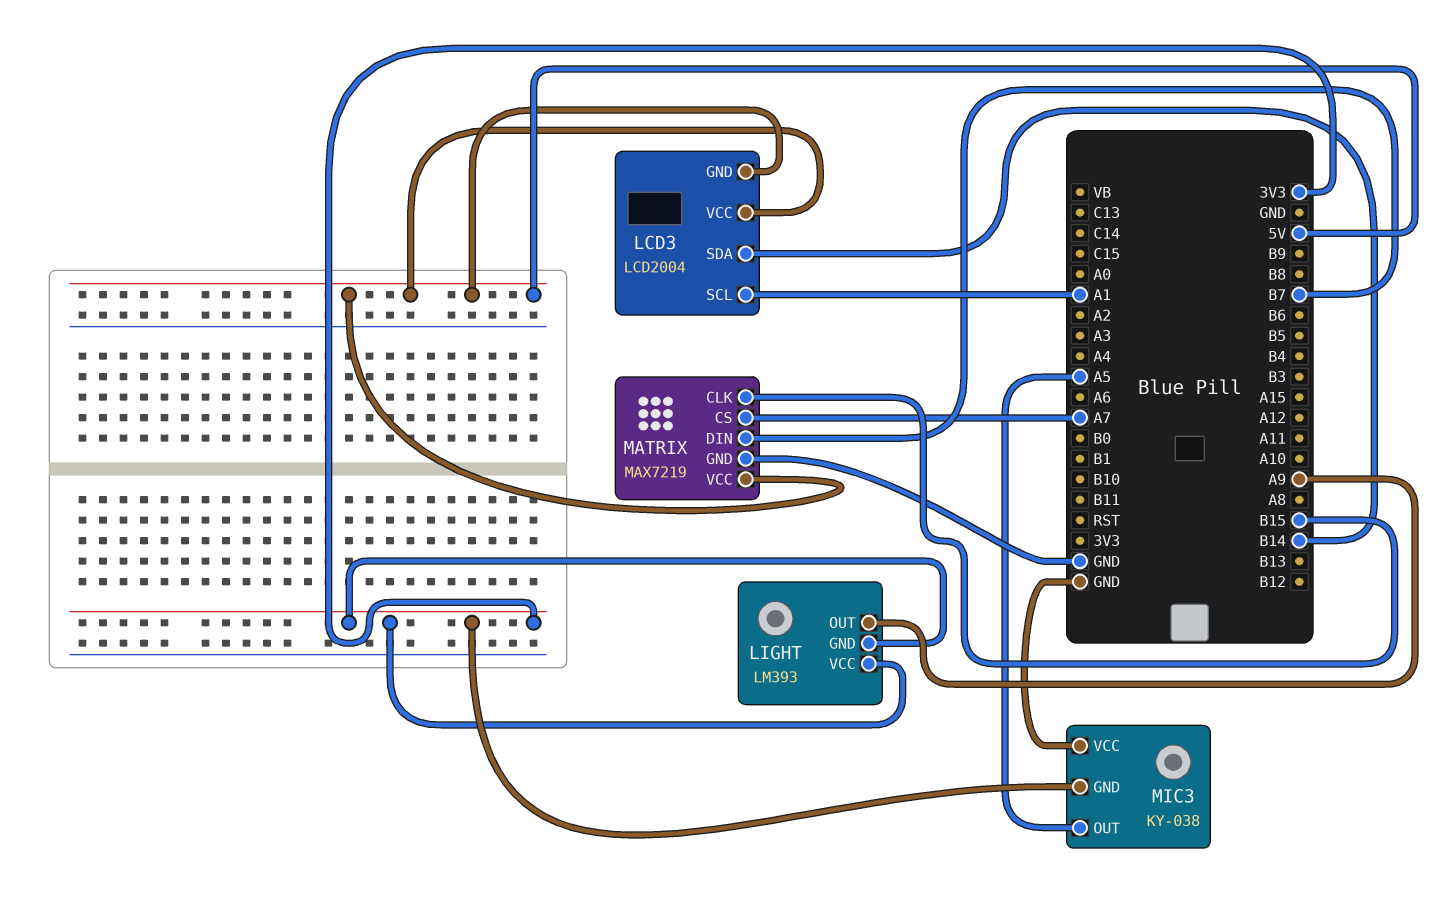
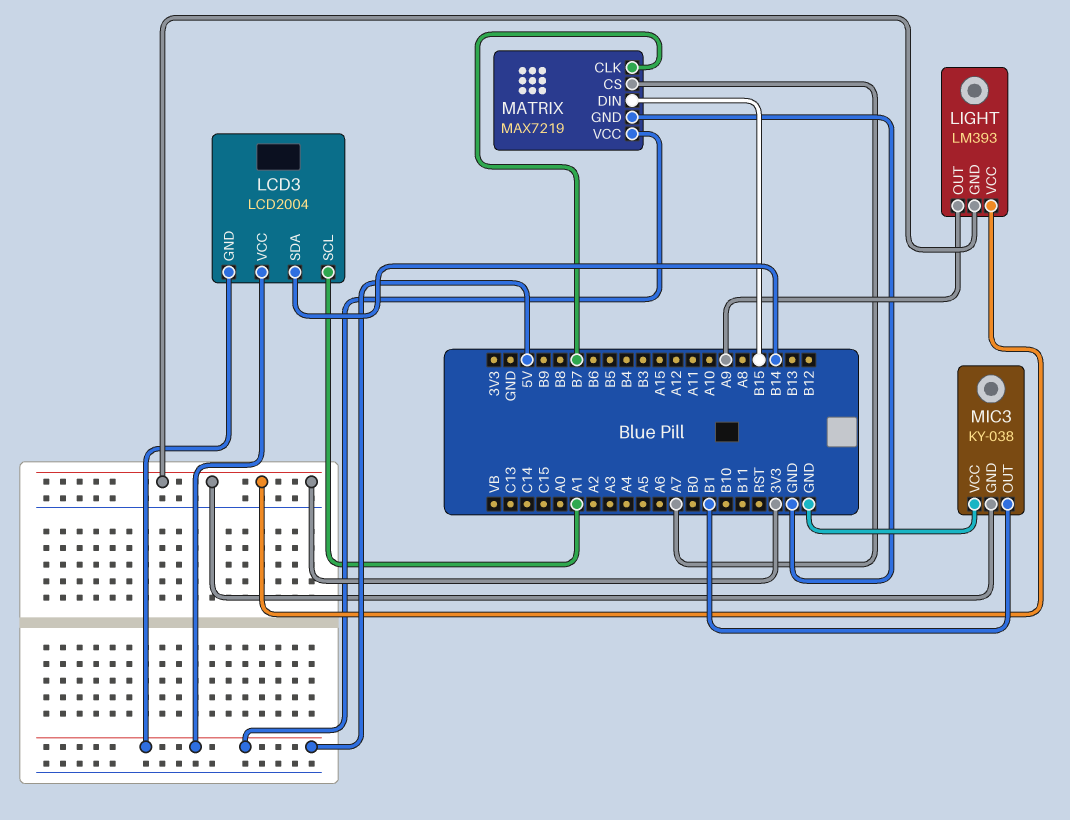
MATRIX pin CLK: B15 -> B7
MATRIX pin DIN: B7 -> B15
MIC3 pin OUT: A5 -> B1

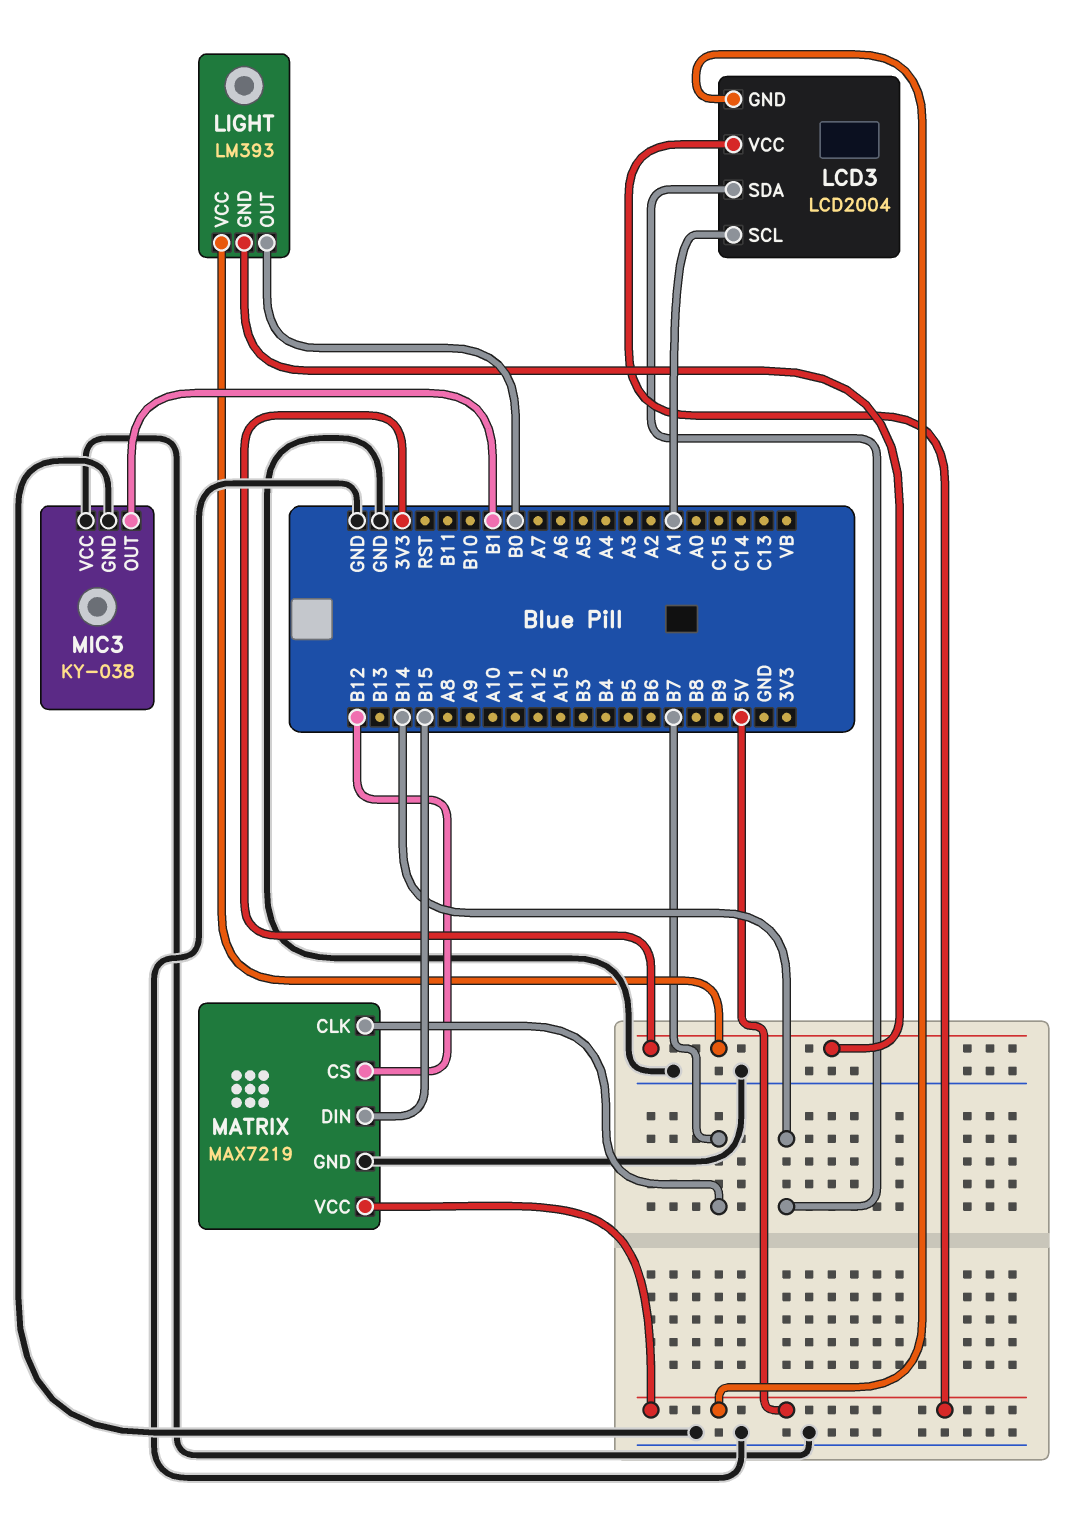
LIGHT pin OUT: A9 -> B0
MATRIX pin CS: A7 -> B12
MIC3 pin GND: 3V3 -> GND

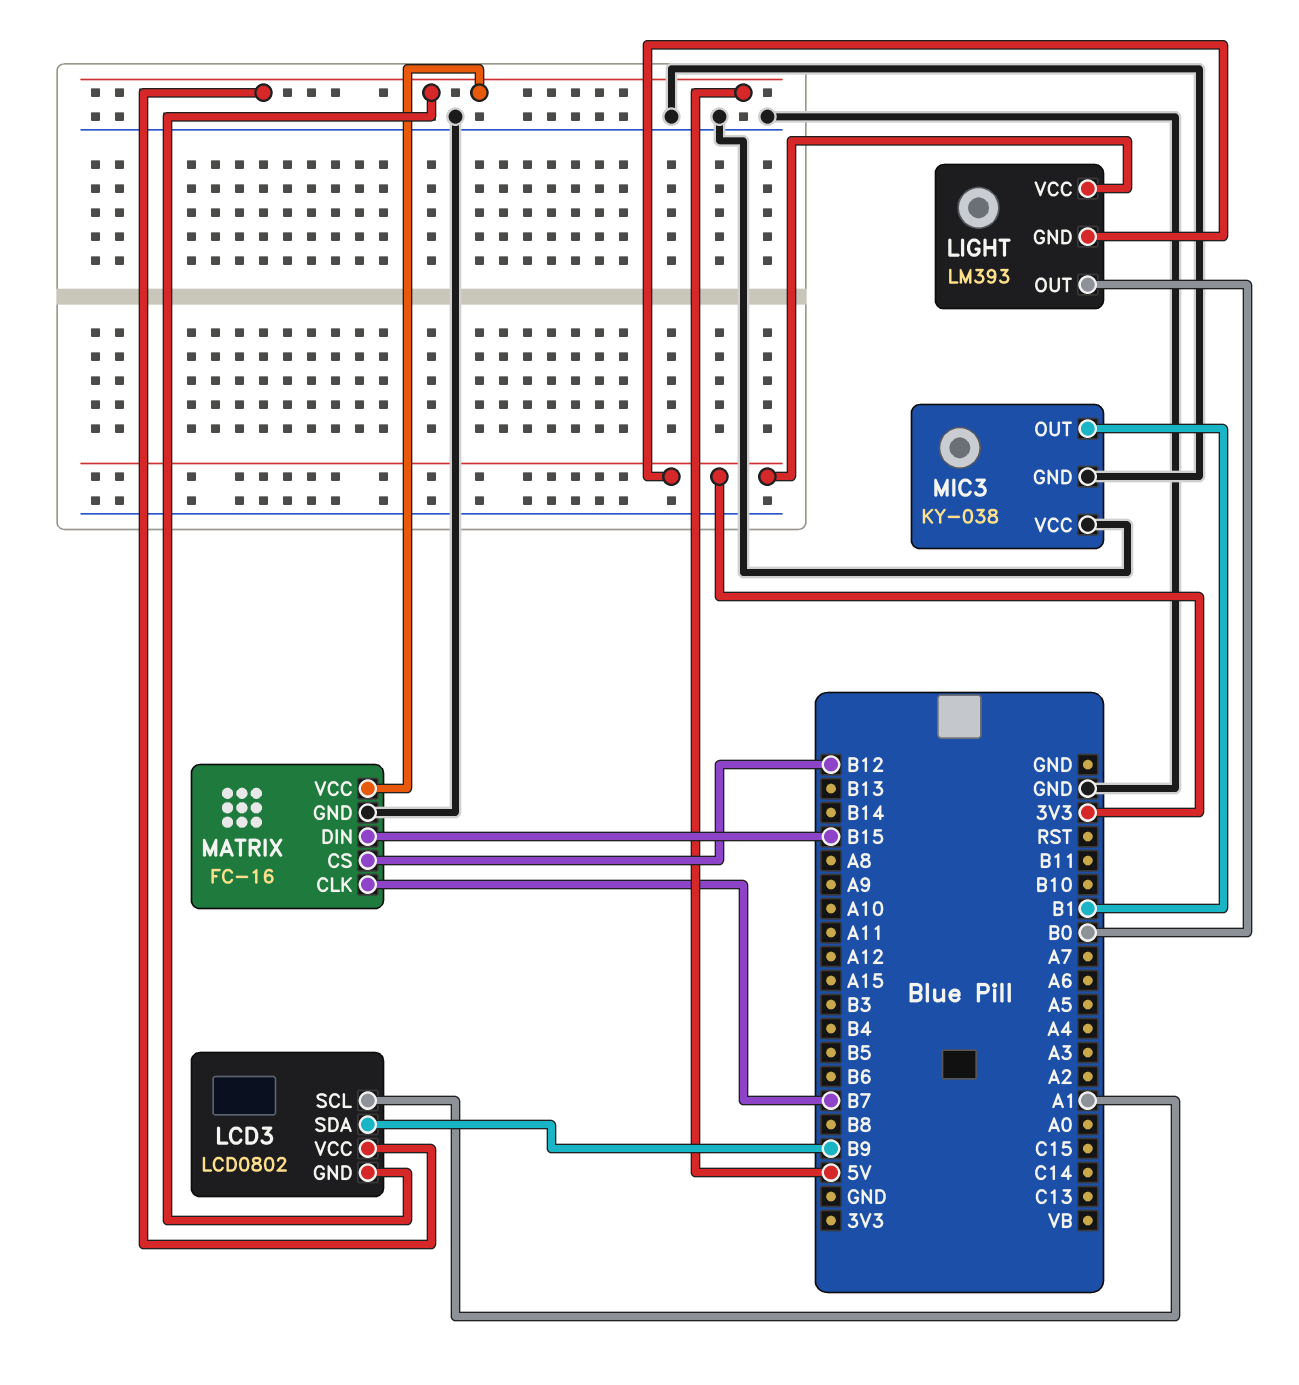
LCD3: LCD2004 -> LCD0802
LCD3 pin SDA: B14 -> B9
MATRIX: MAX7219 -> FC-16

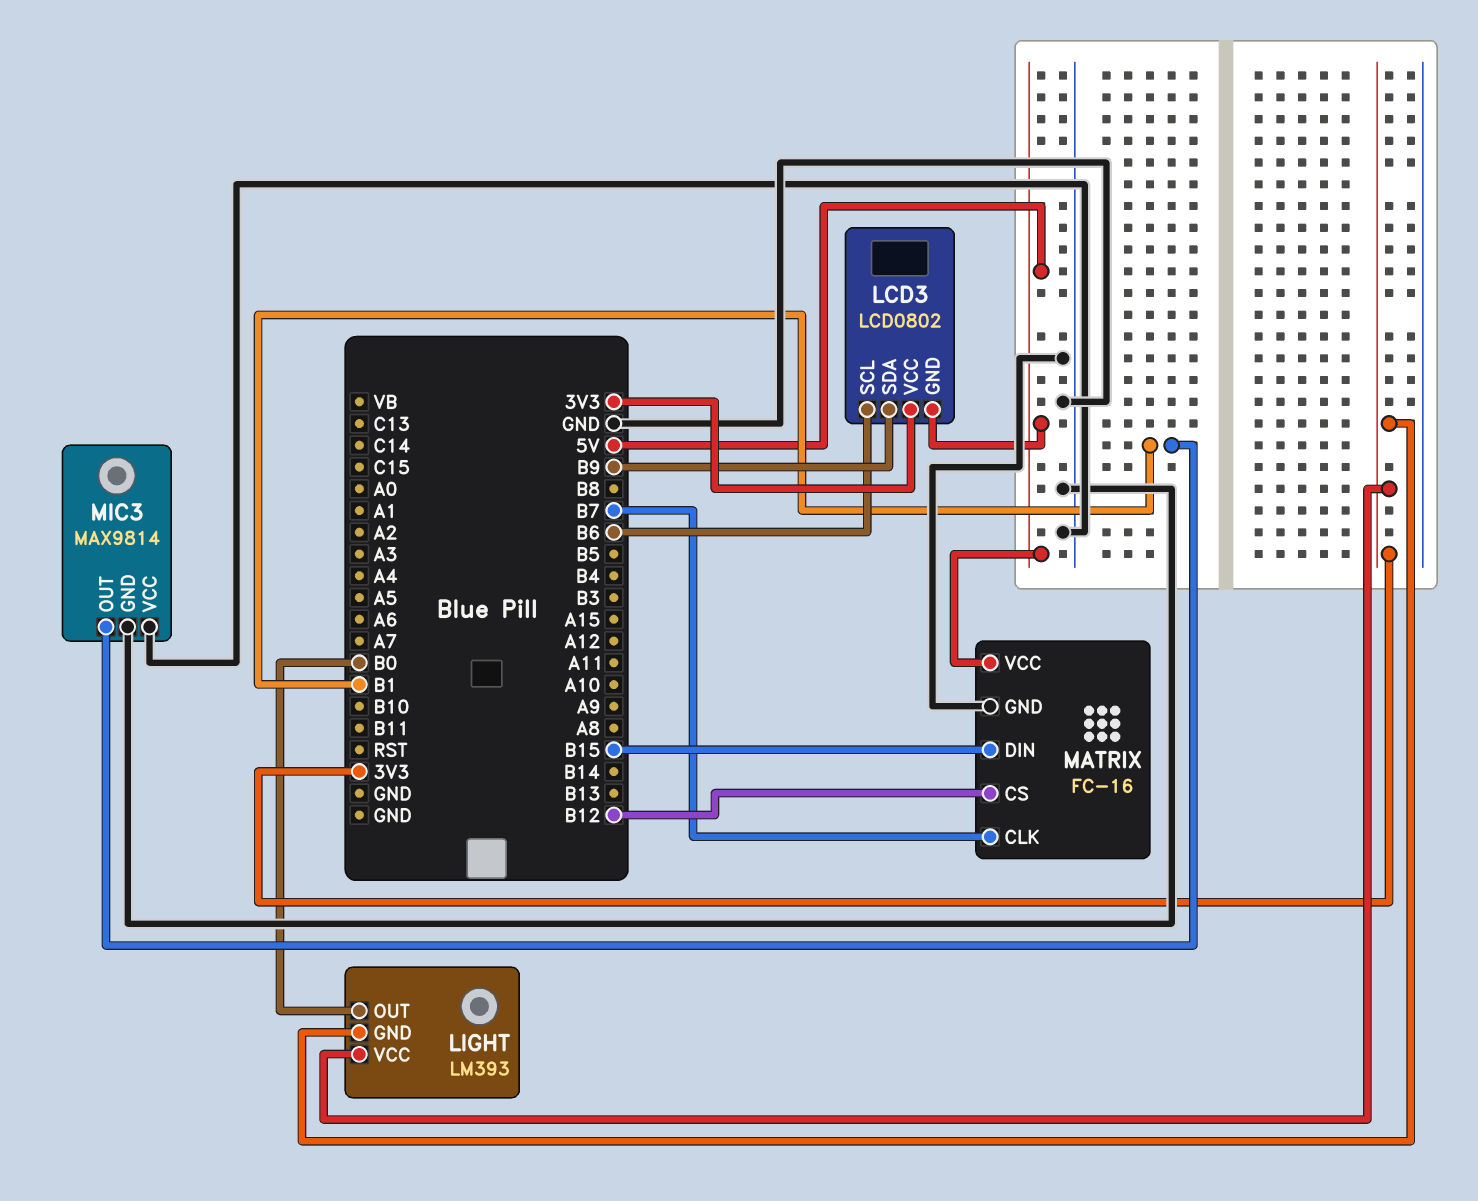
LCD3 pin SCL: A1 -> B6
LCD3 pin VCC: 5V -> 3V3
MIC3: KY-038 -> MAX9814

